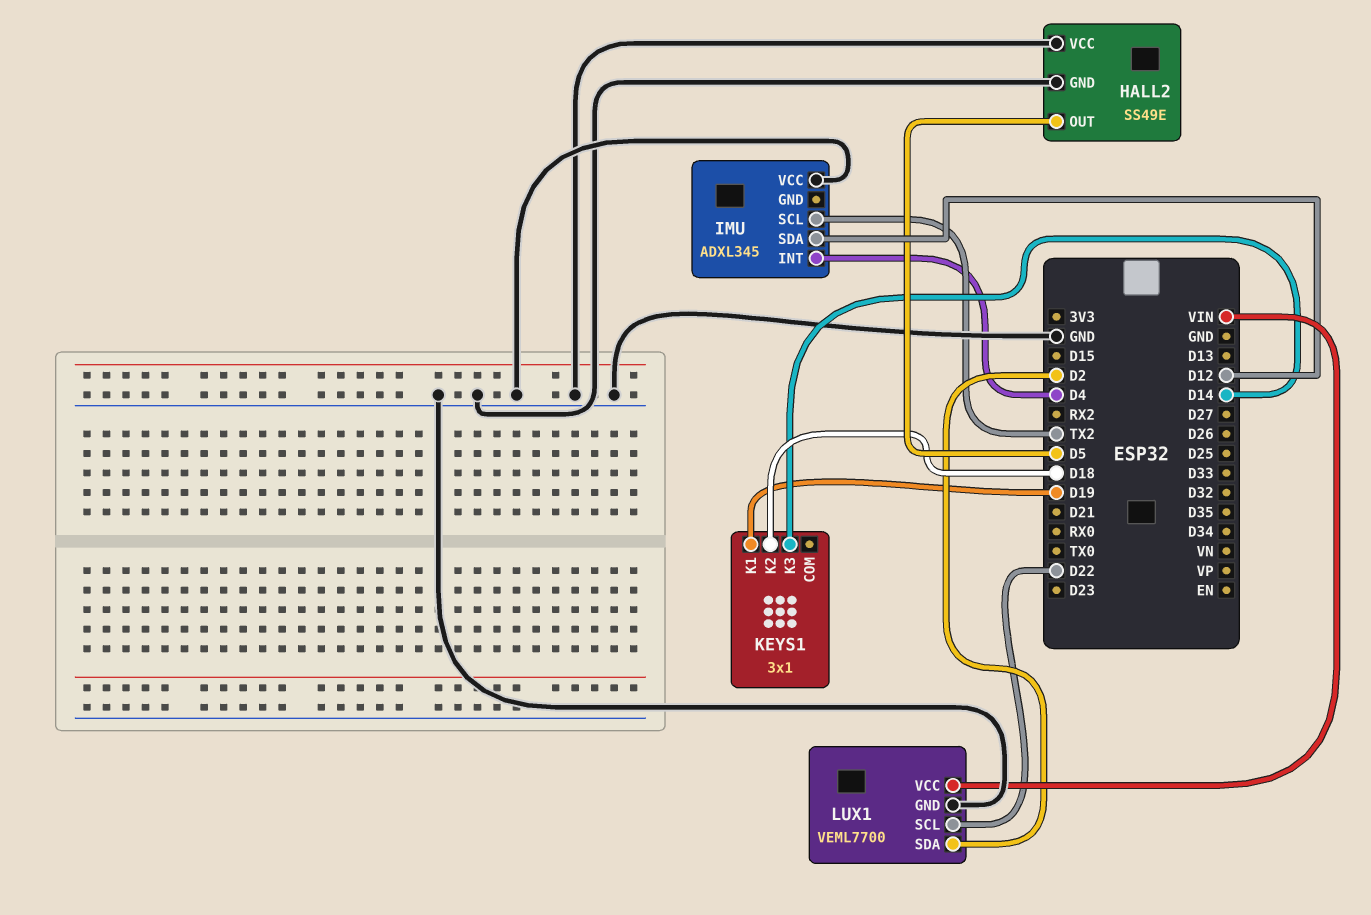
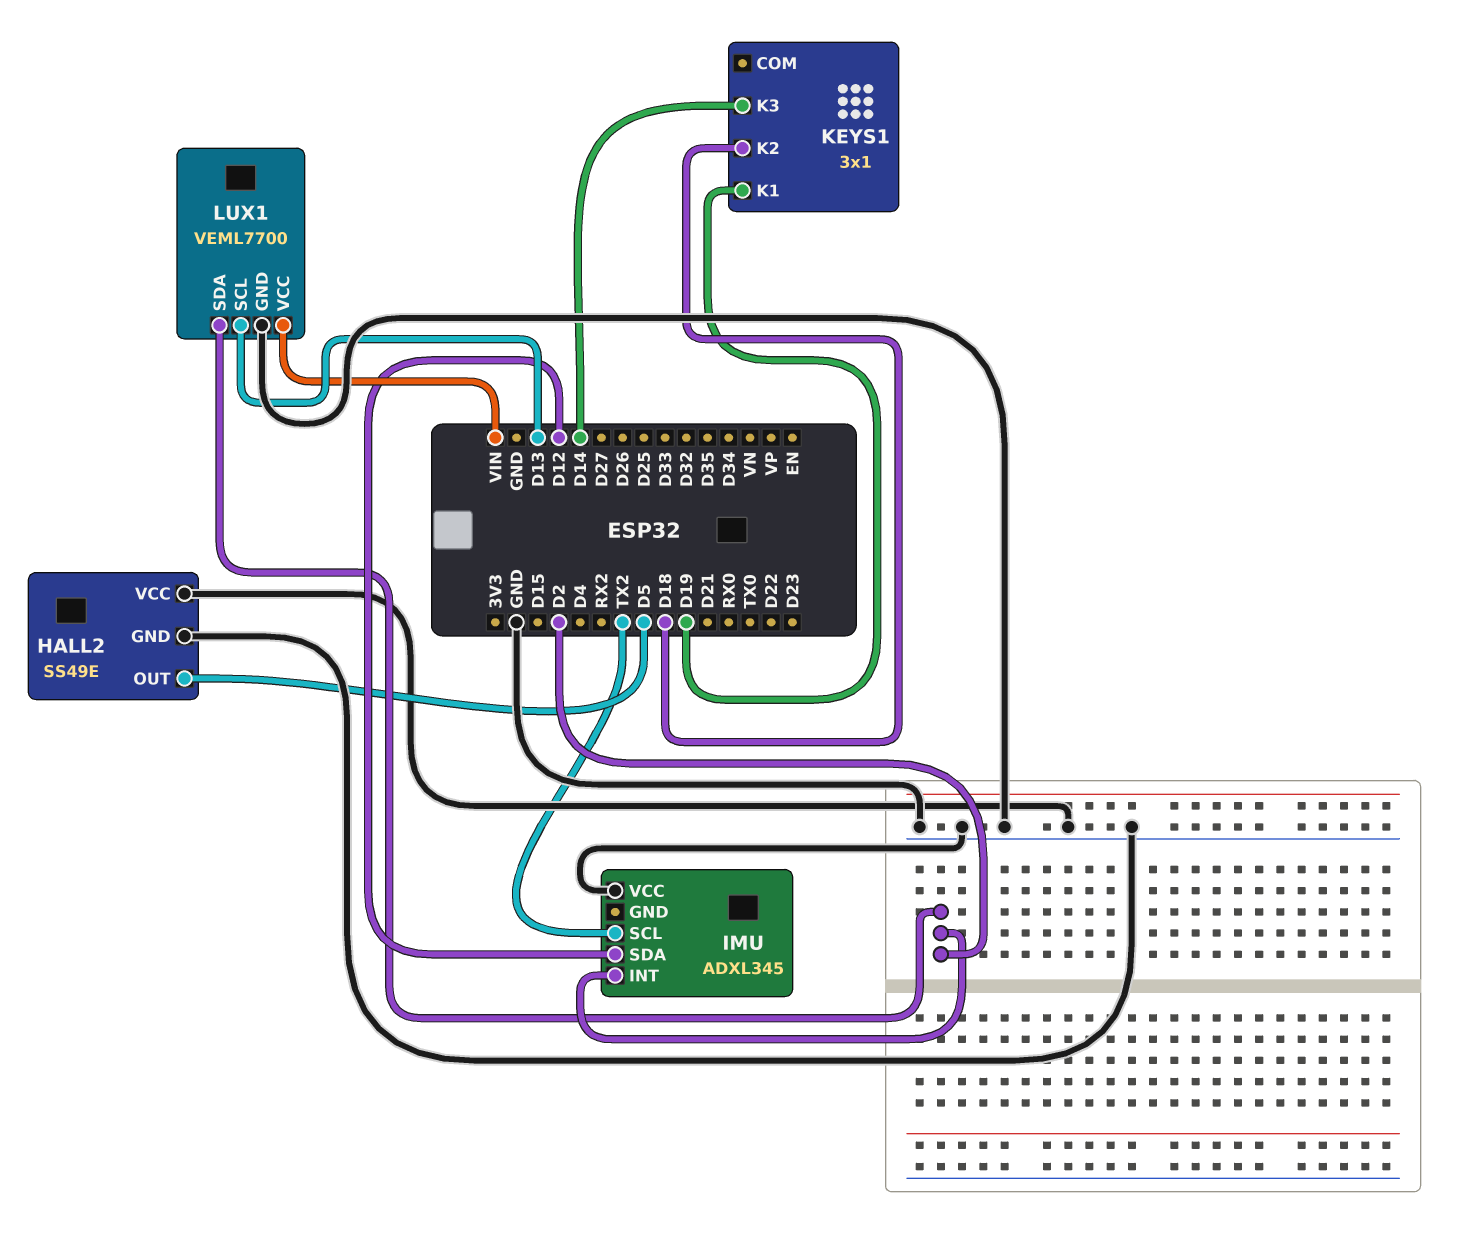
IMU pin INT: D4 -> D2
LUX1 pin SCL: D22 -> D13

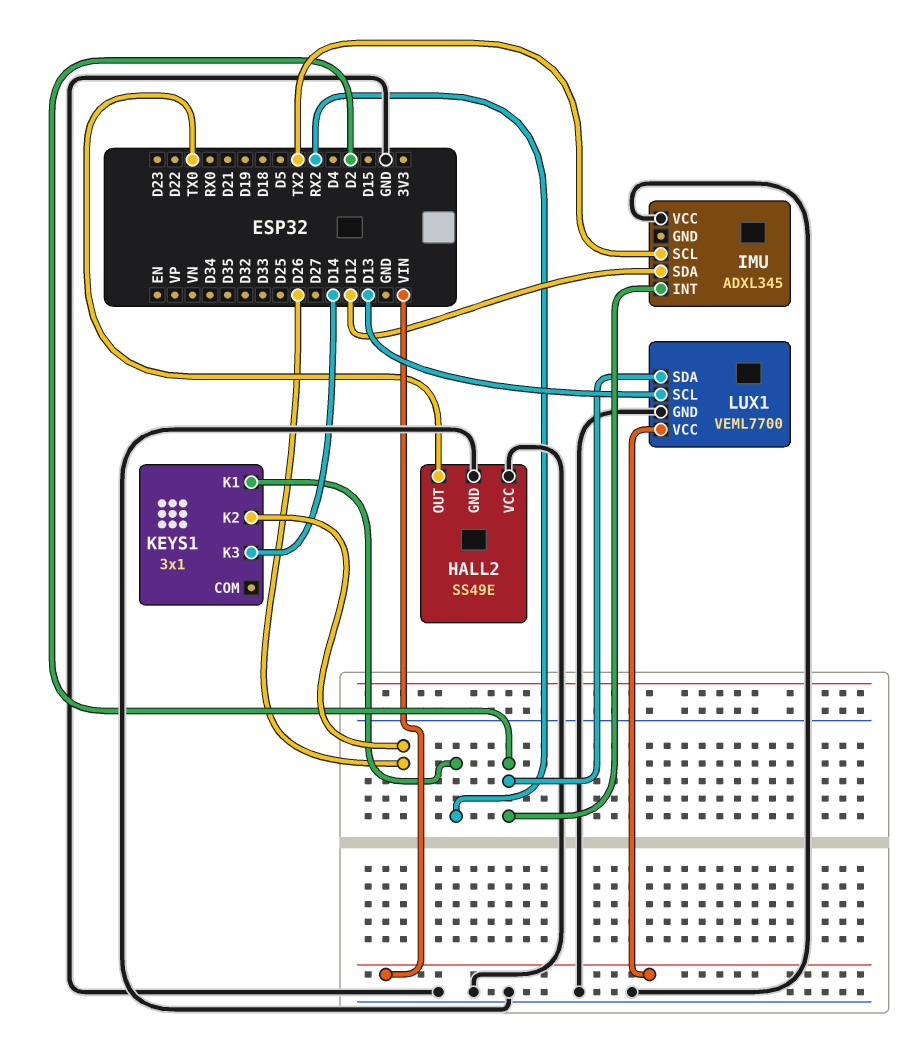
HALL2 pin OUT: D5 -> TX0
KEYS1 pin K1: D19 -> RX2
KEYS1 pin K2: D18 -> D26

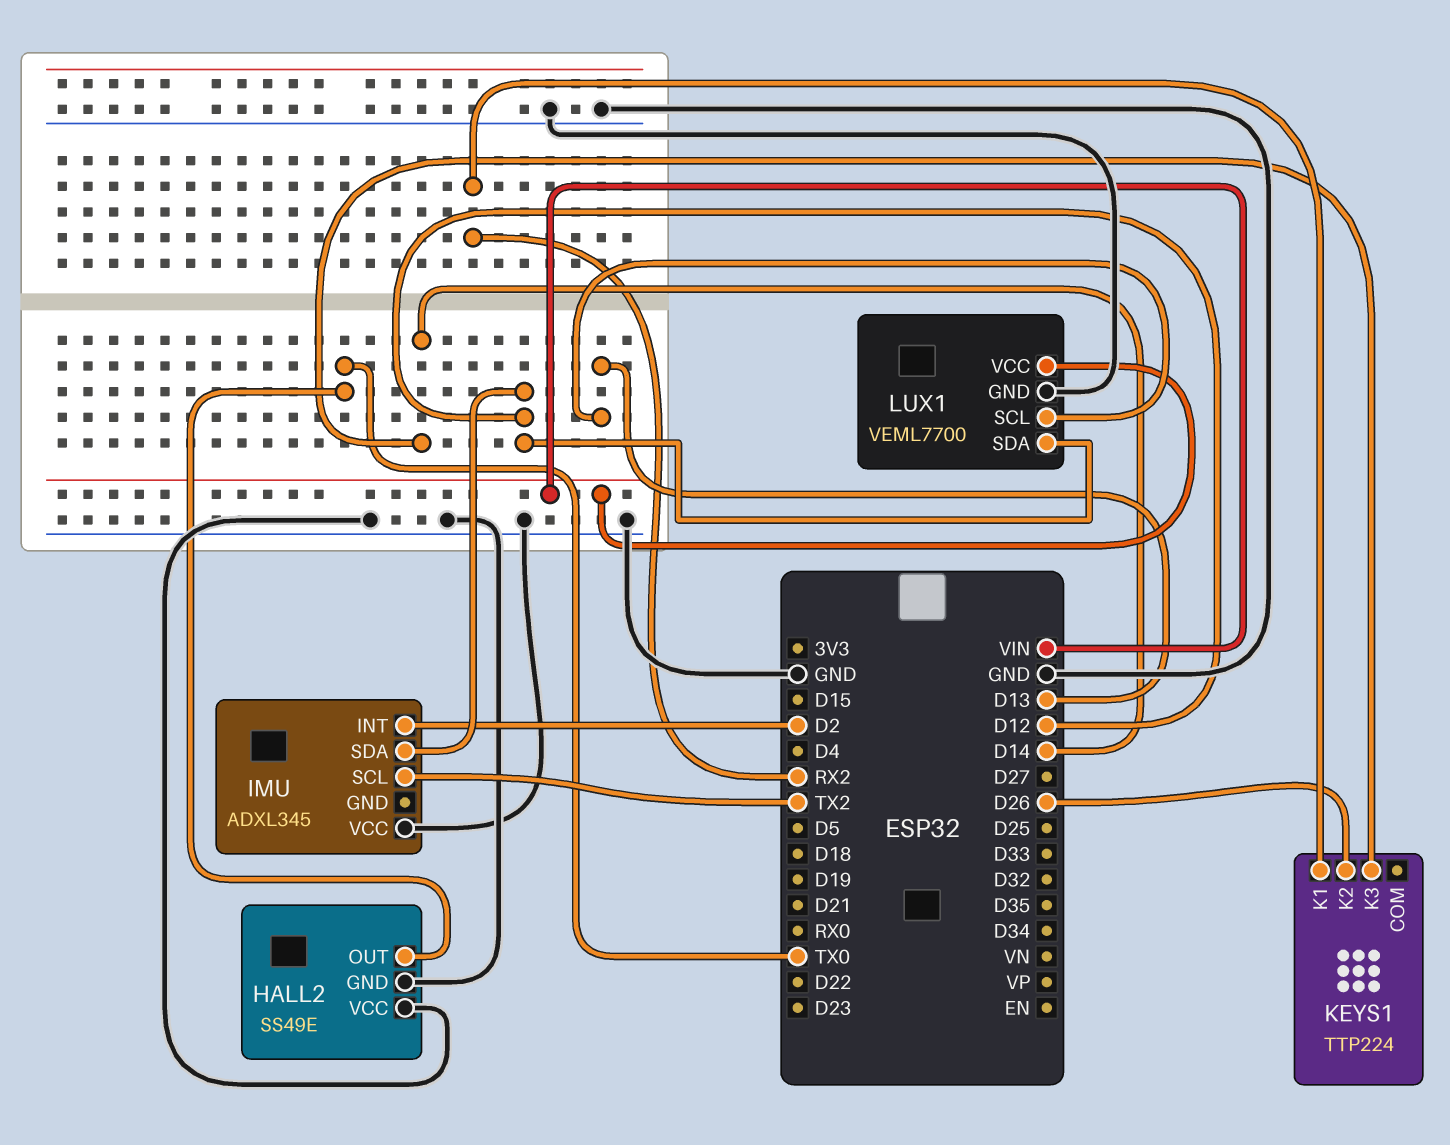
KEYS1: 3x1 -> TTP224
LUX1 pin SDA: D2 -> D12

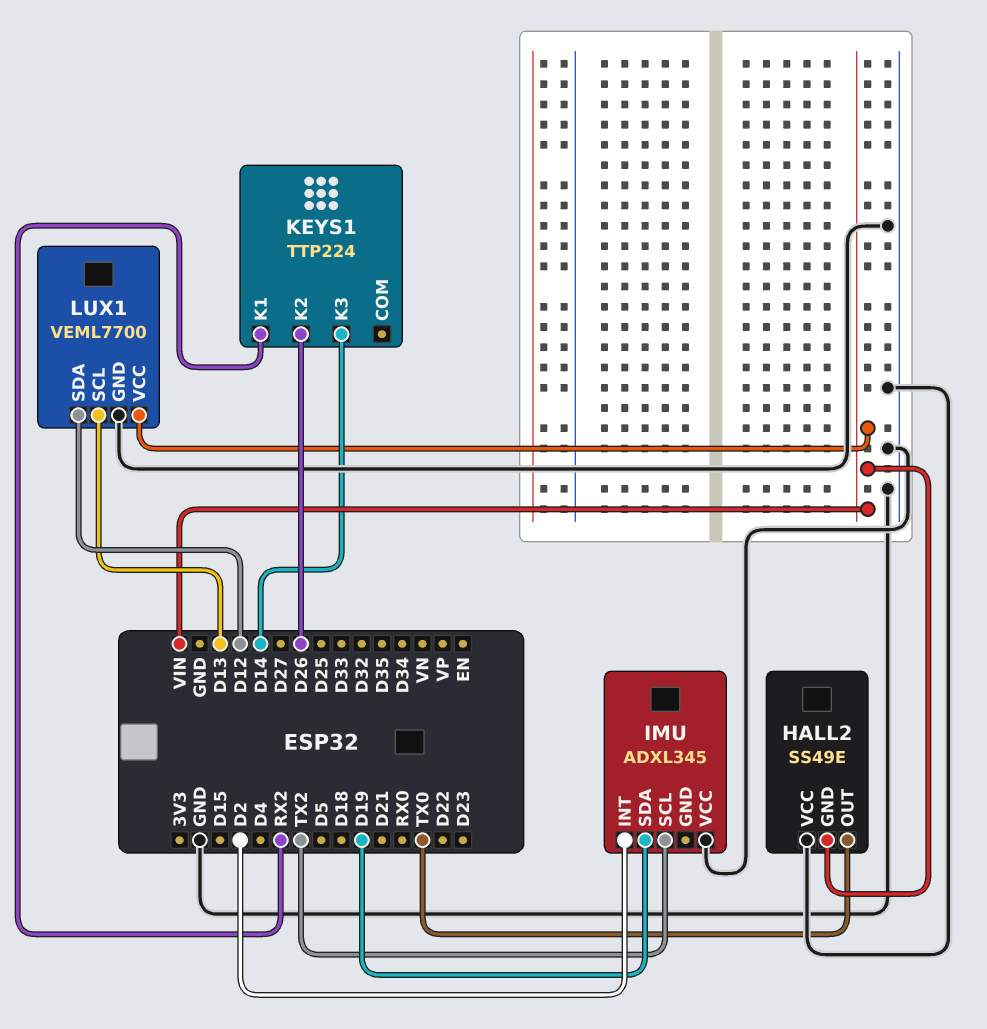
HALL2 pin GND: GND -> VIN
IMU pin SDA: D12 -> D19

